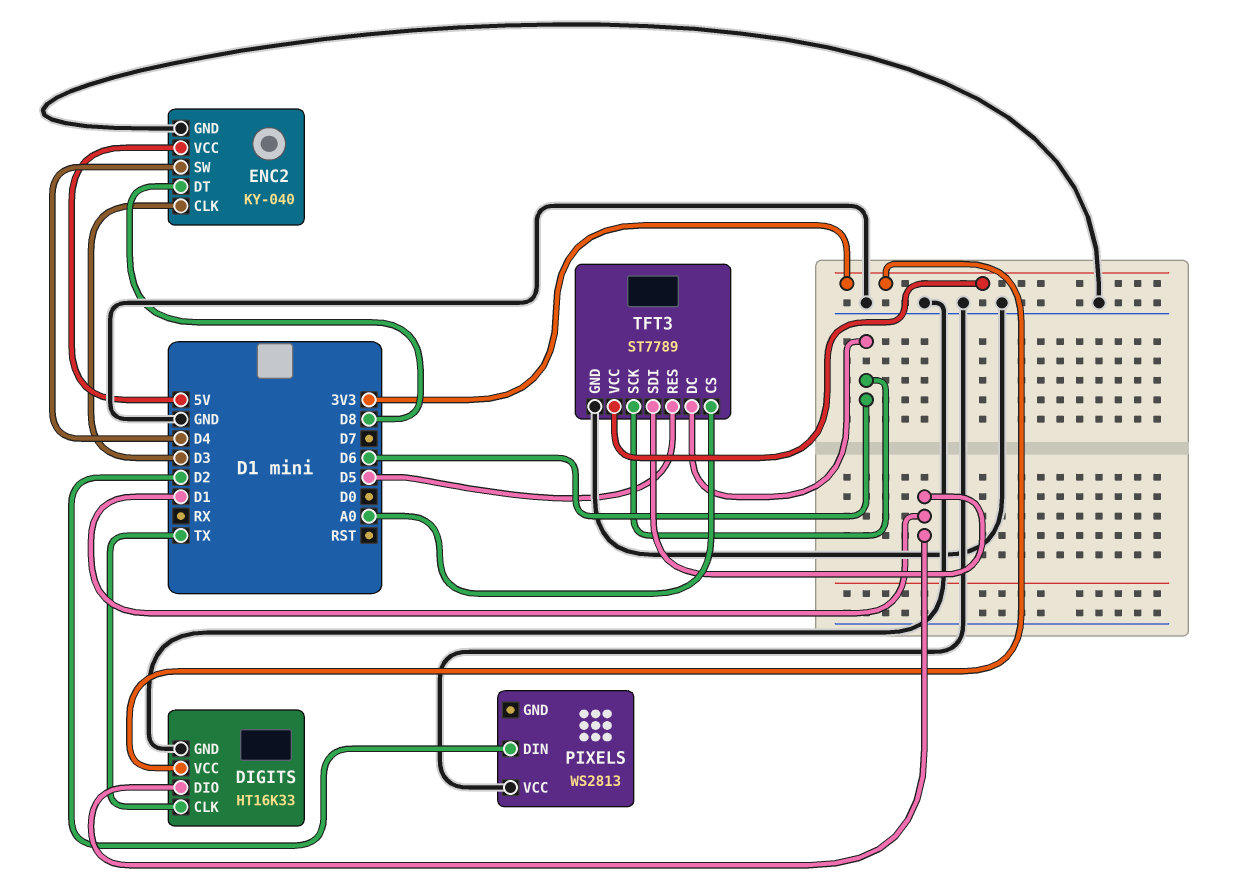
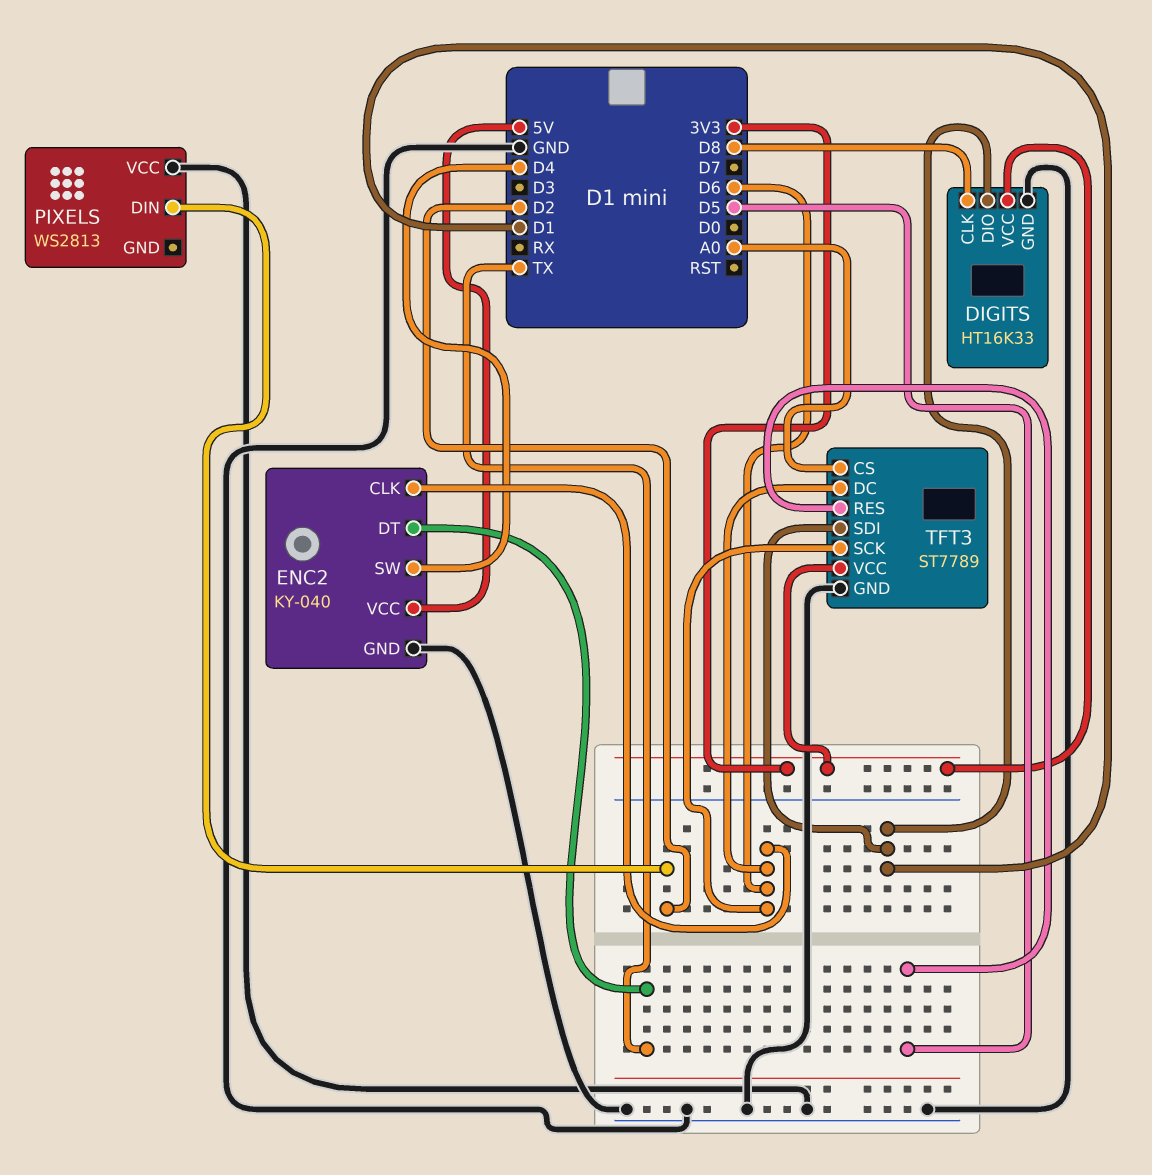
DIGITS pin CLK: TX -> D8
ENC2 pin CLK: D3 -> D6
ENC2 pin DT: D8 -> TX

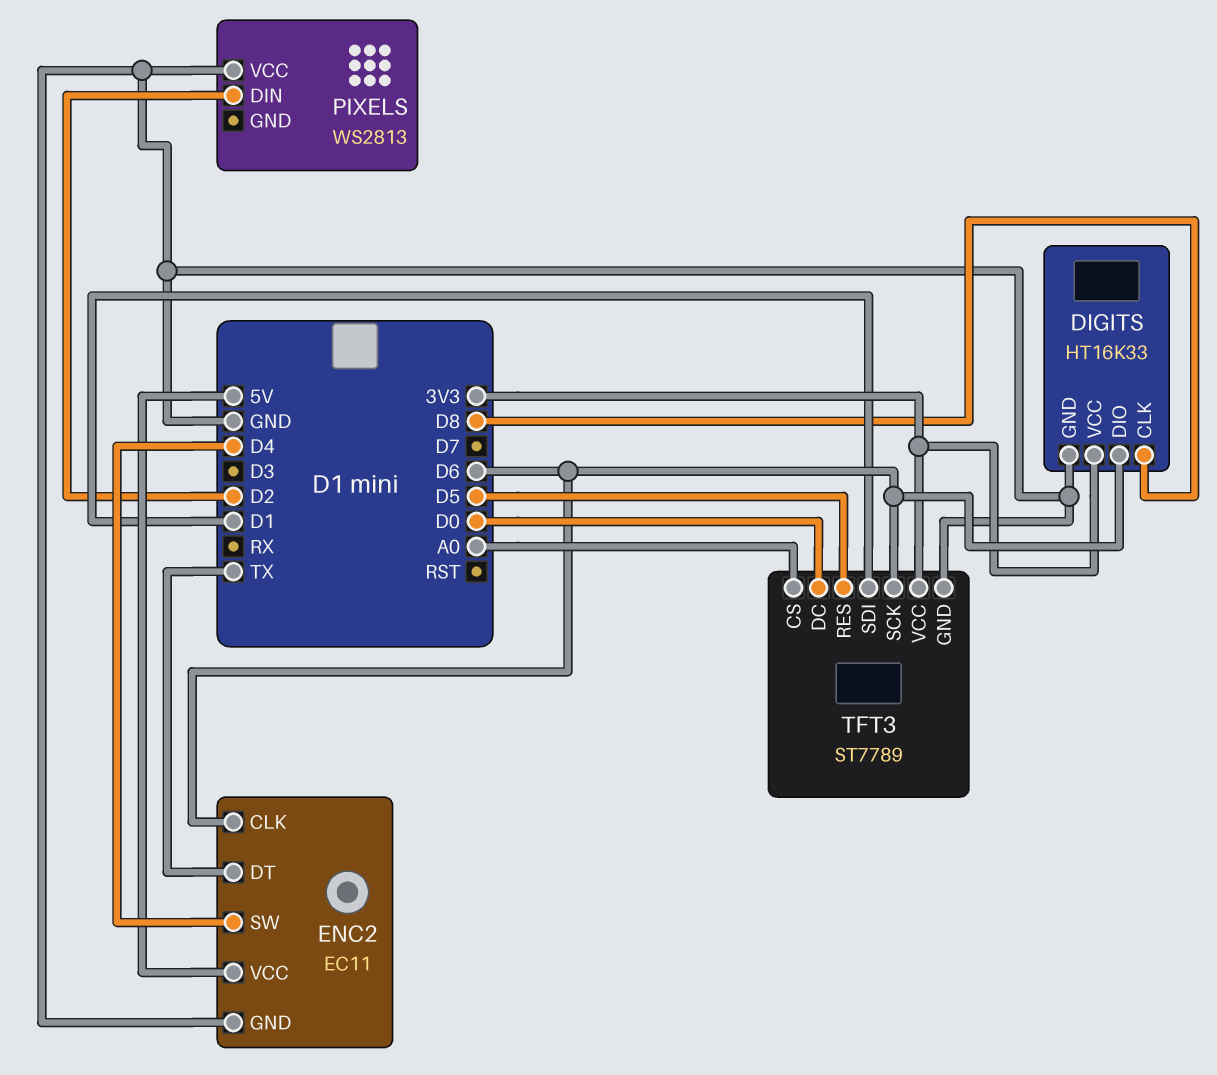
DIGITS pin DIO: D1 -> D6
ENC2: KY-040 -> EC11
TFT3 pin DC: D6 -> D0

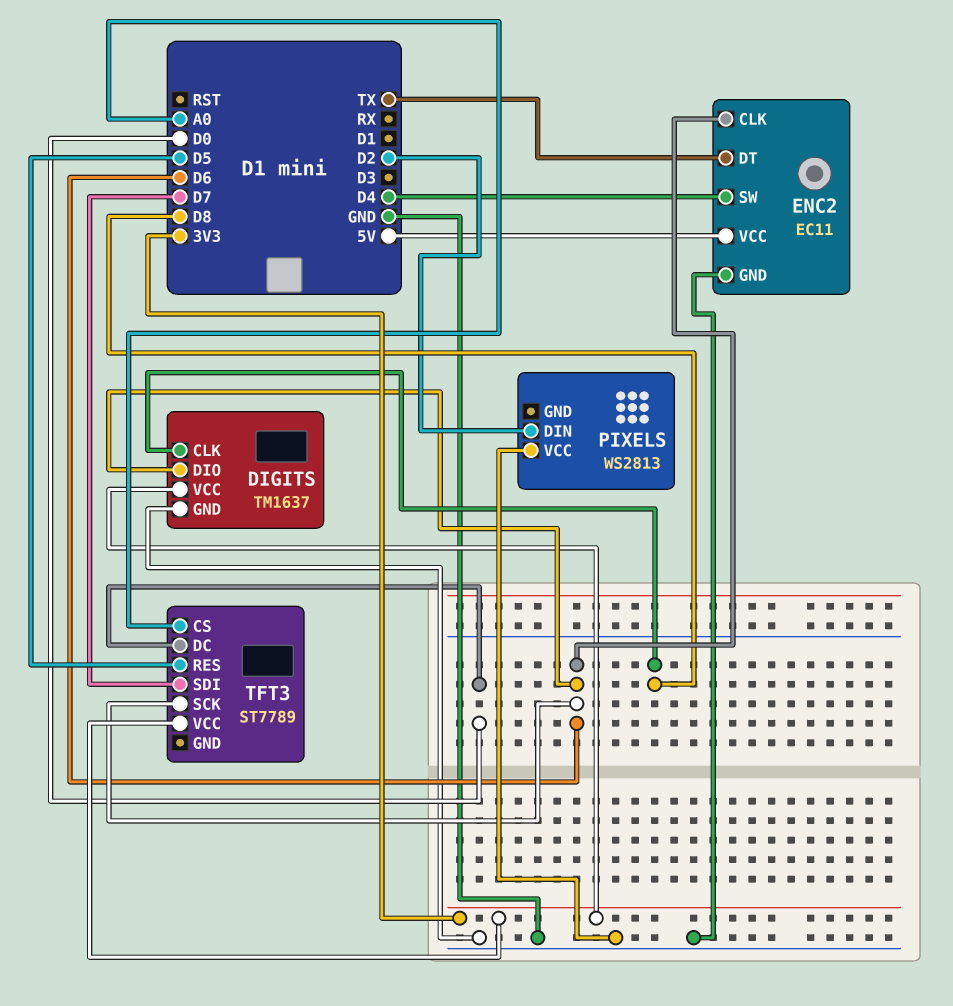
DIGITS: HT16K33 -> TM1637
TFT3 pin GND: GND -> none
TFT3 pin SDI: D1 -> D7

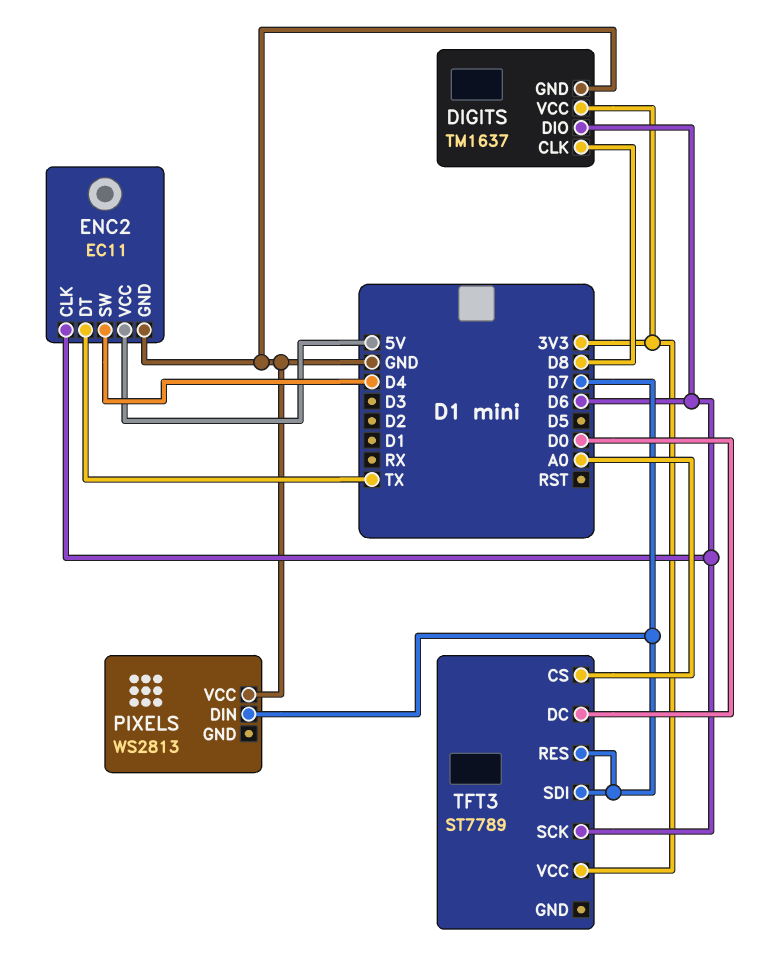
PIXELS pin DIN: D2 -> D7
TFT3 pin RES: D5 -> D7

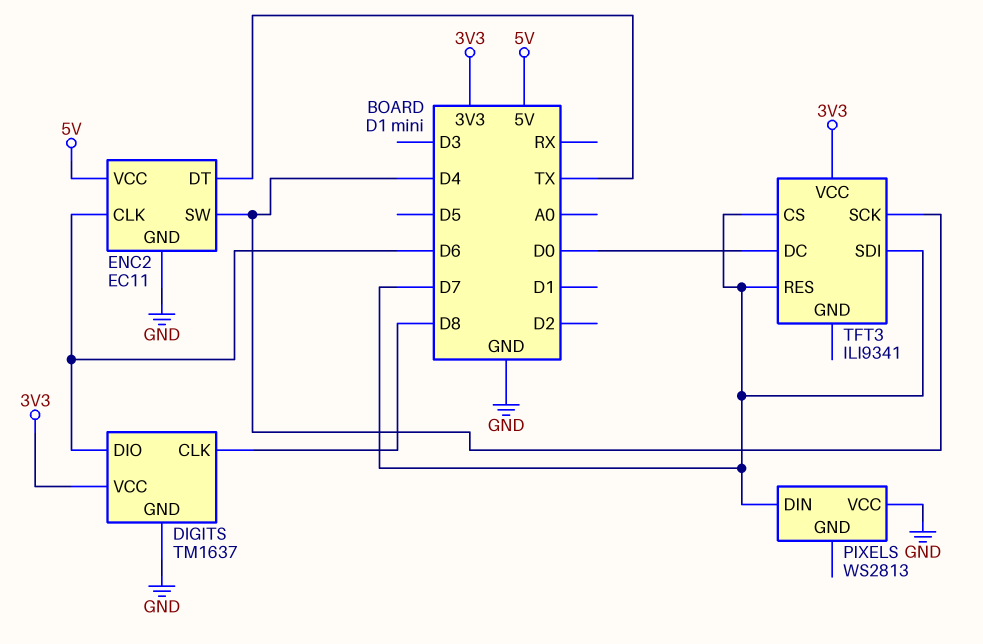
TFT3: ST7789 -> ILI9341
TFT3 pin CS: A0 -> D7
TFT3 pin SCK: D6 -> D4

